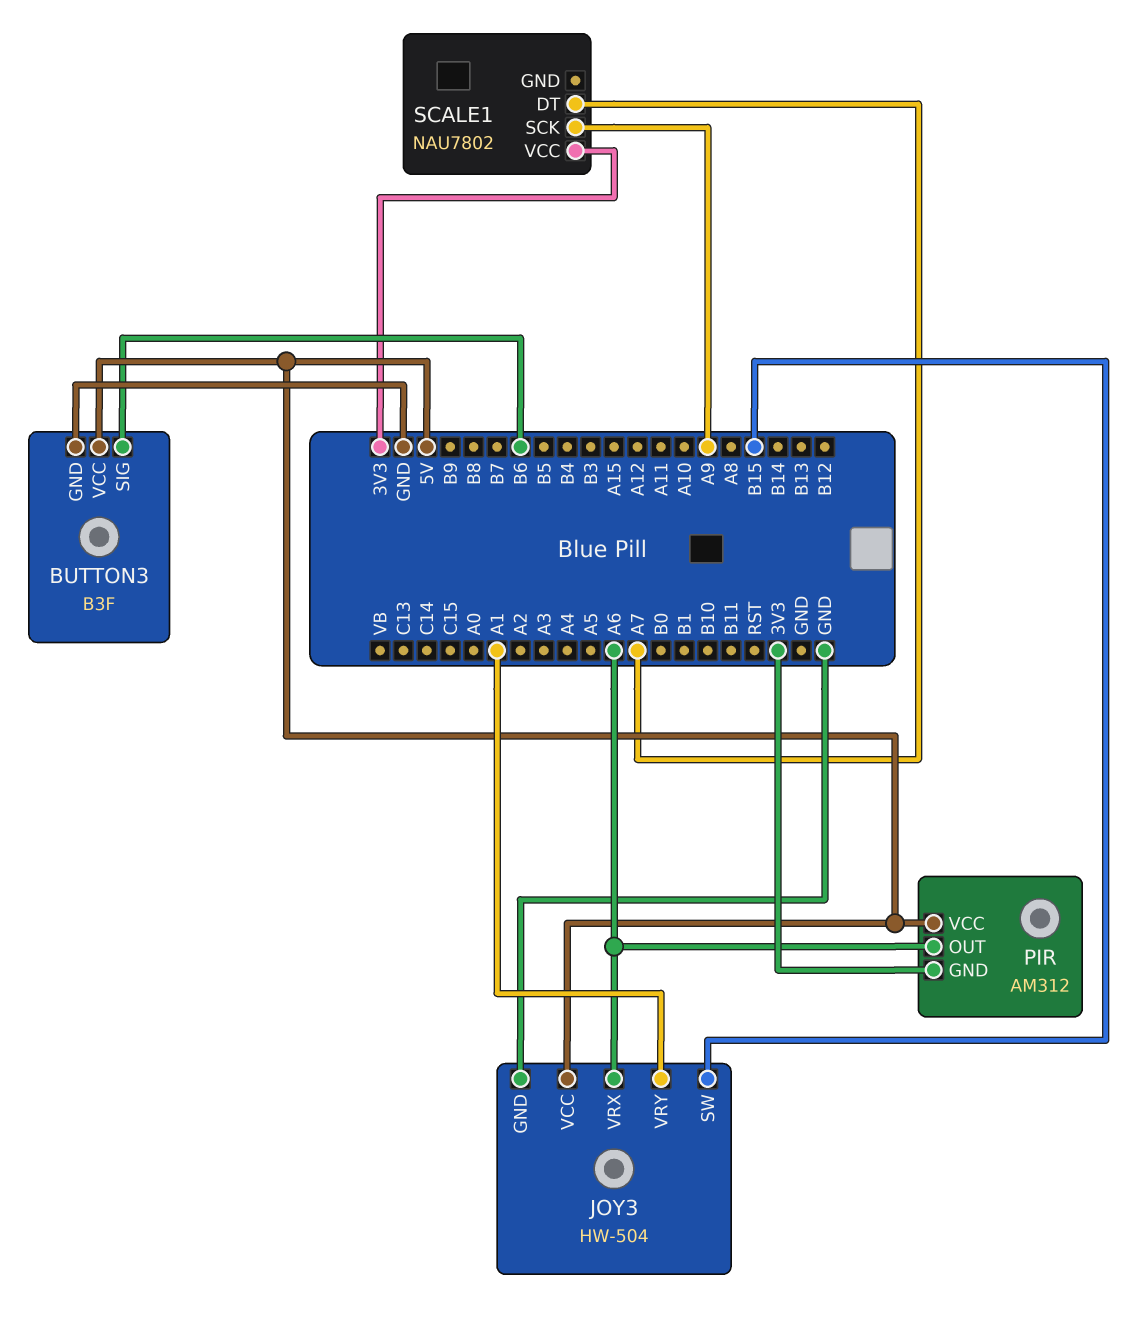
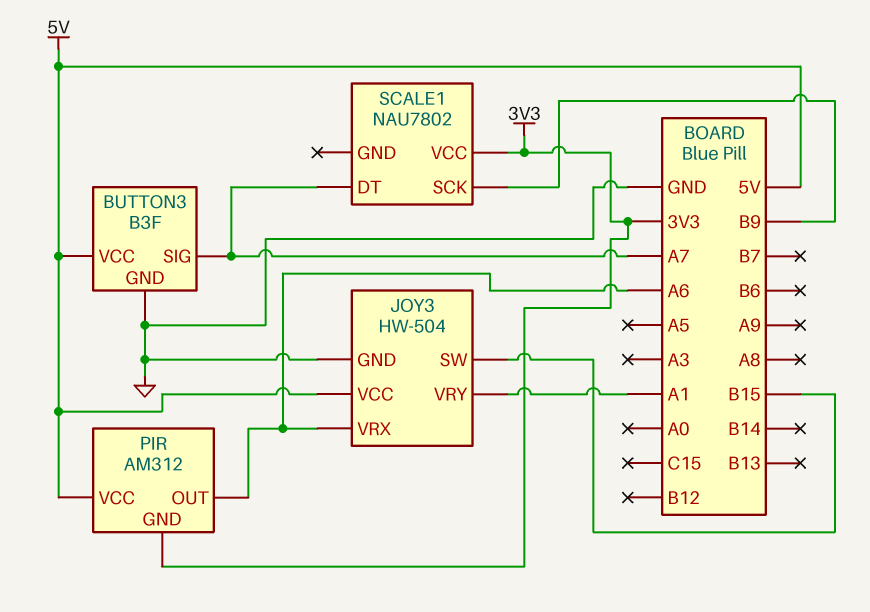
BUTTON3 pin SIG: B6 -> A7
SCALE1 pin SCK: A9 -> B9

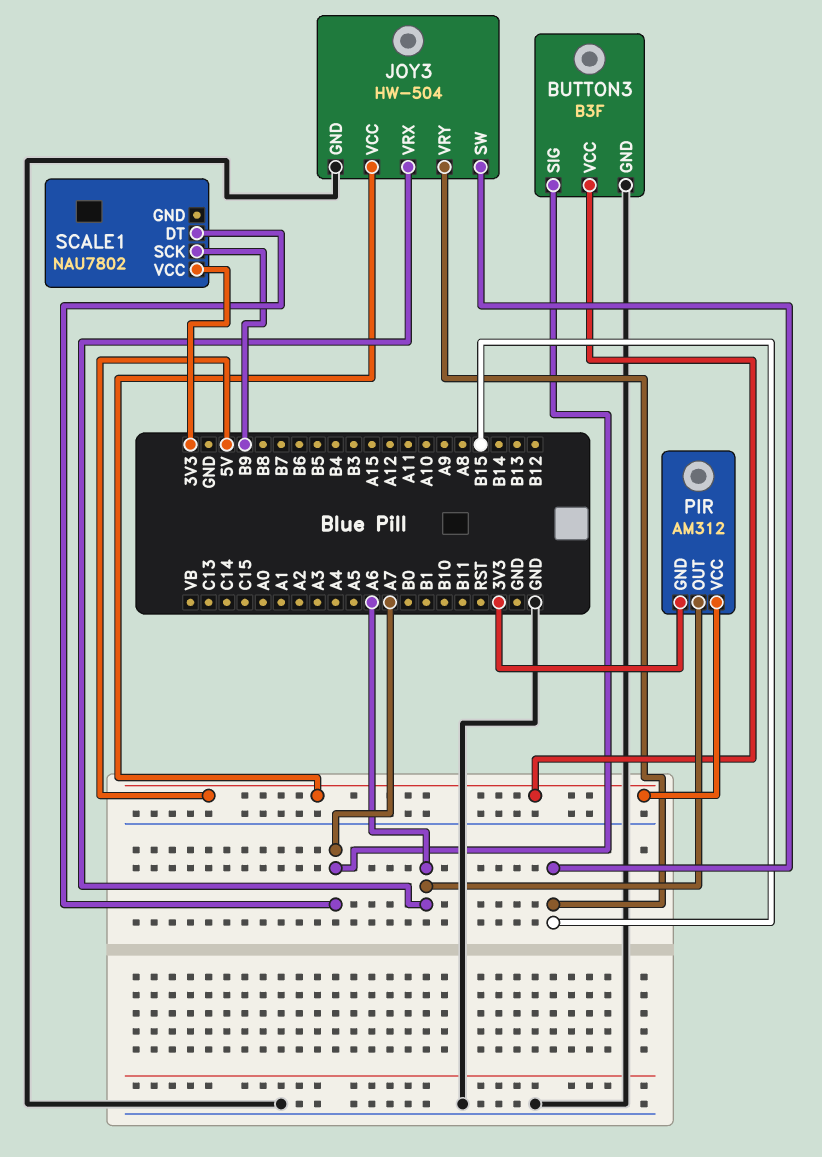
JOY3 pin VRY: A1 -> B15

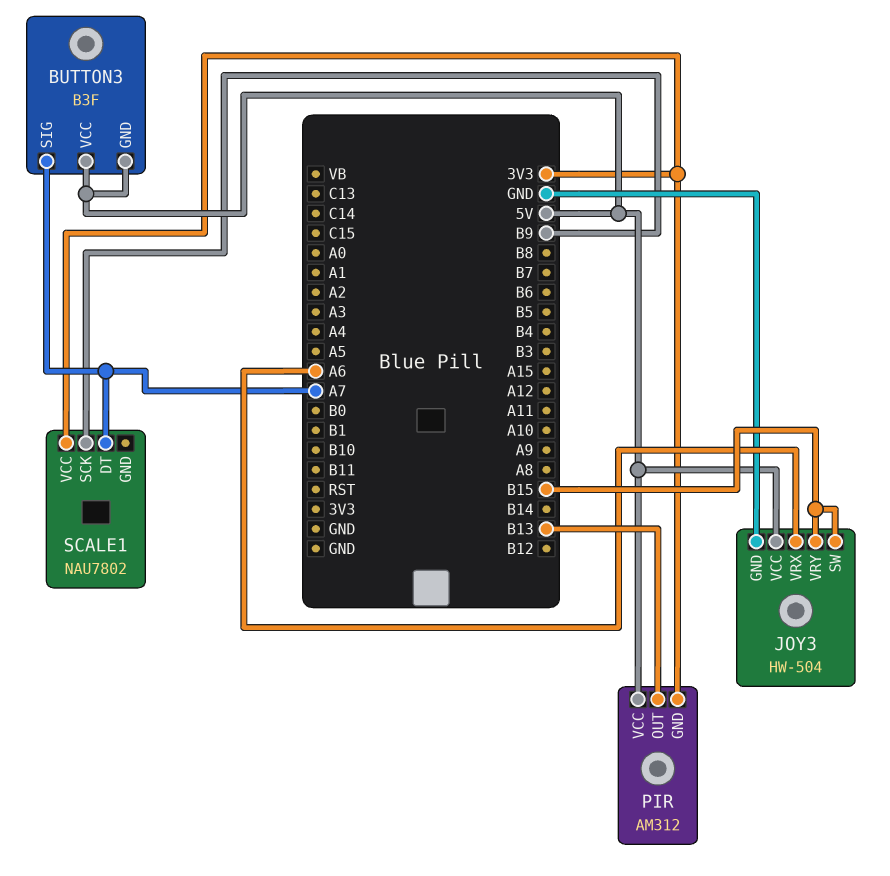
BUTTON3 pin GND: GND -> 5V
PIR pin OUT: A6 -> B13

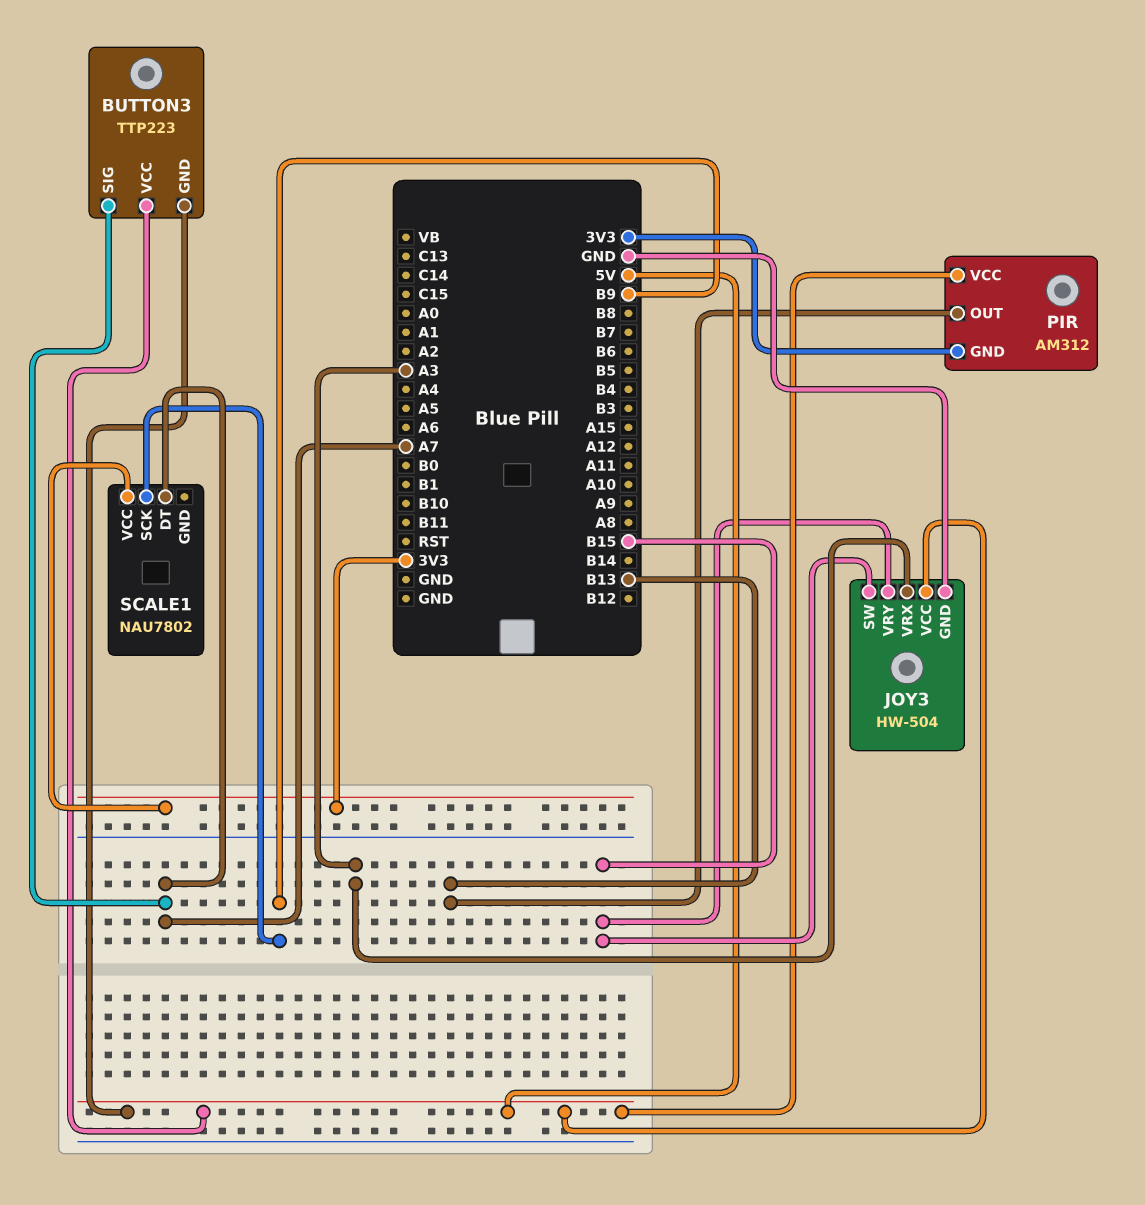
BUTTON3: B3F -> TTP223
JOY3 pin VRX: A6 -> A3

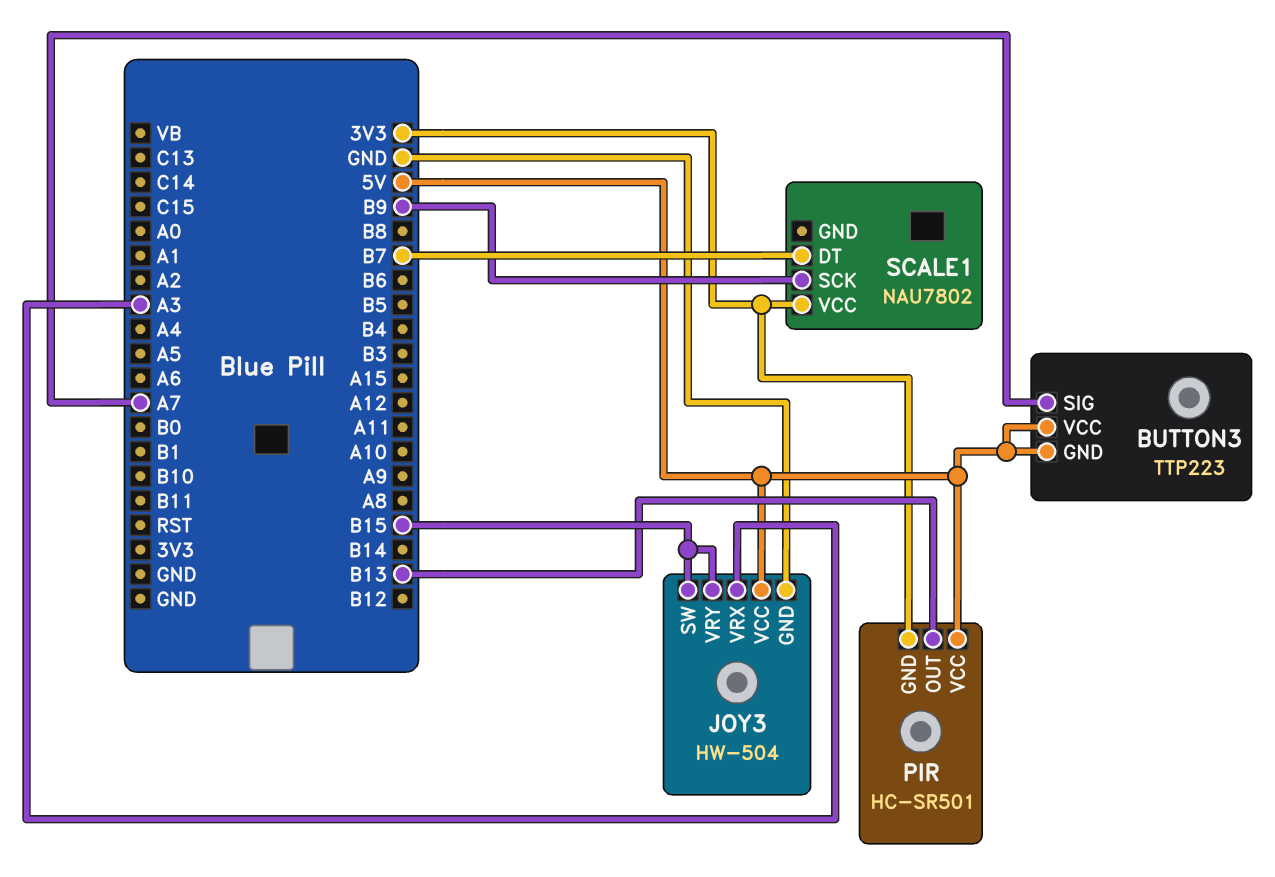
PIR: AM312 -> HC-SR501
SCALE1 pin DT: A7 -> B7

